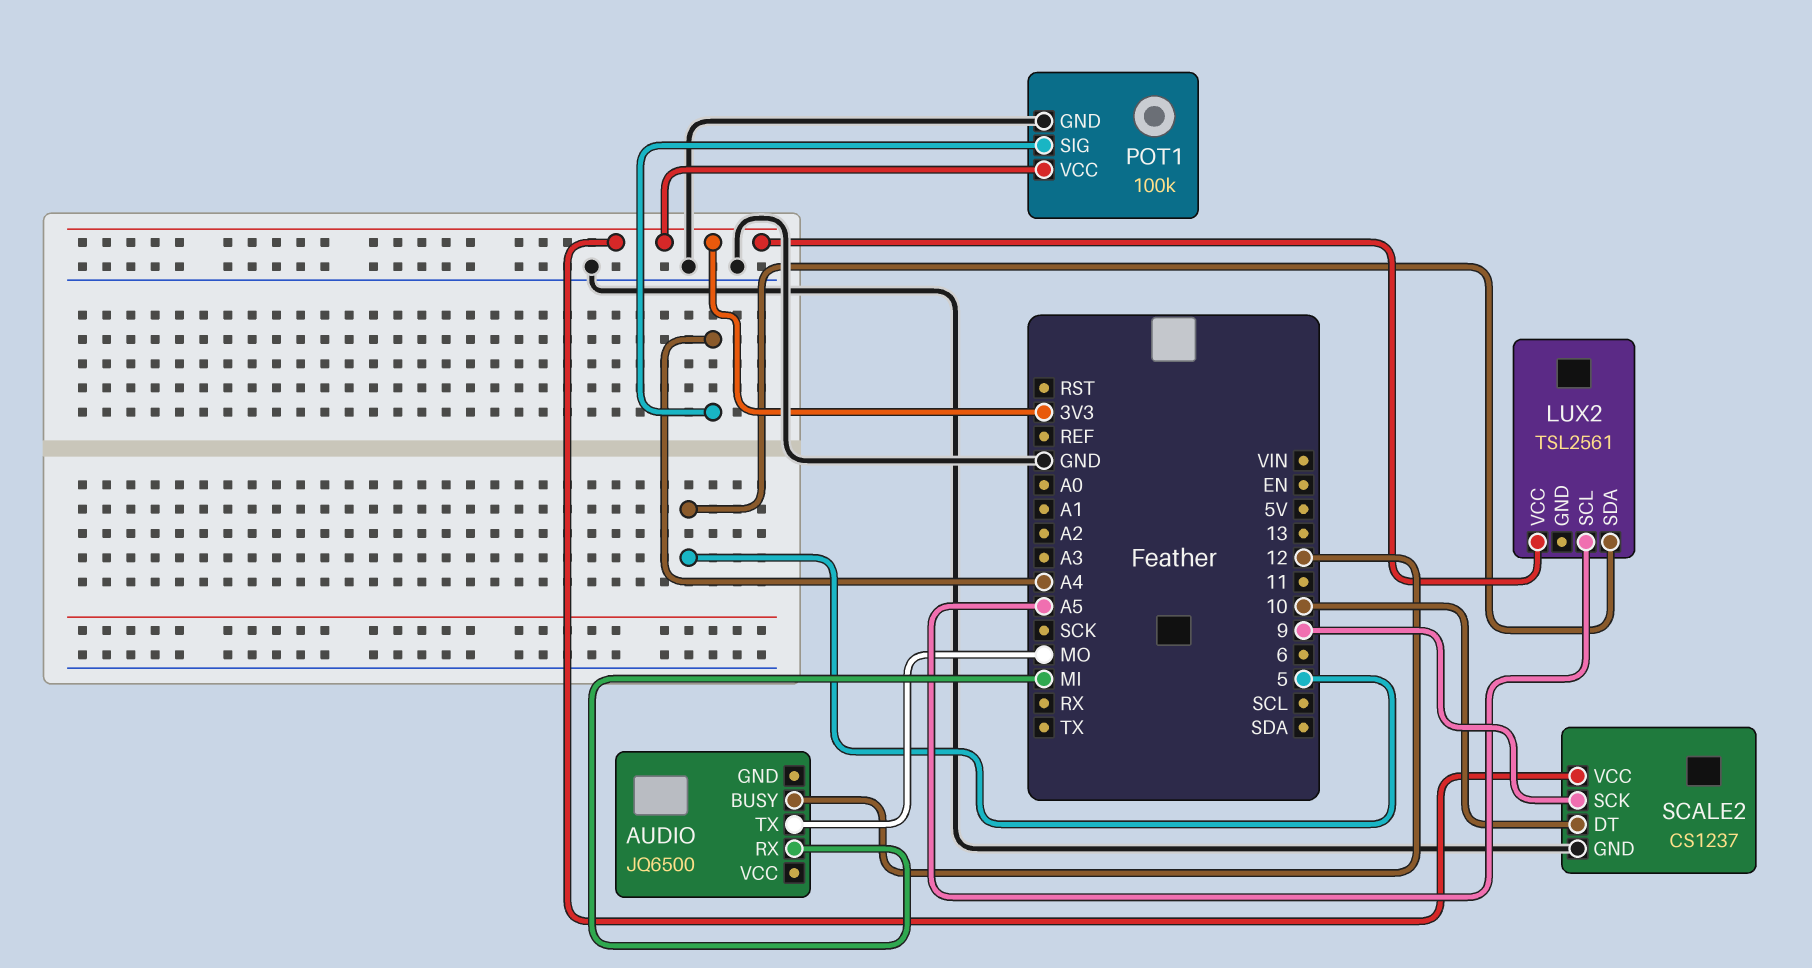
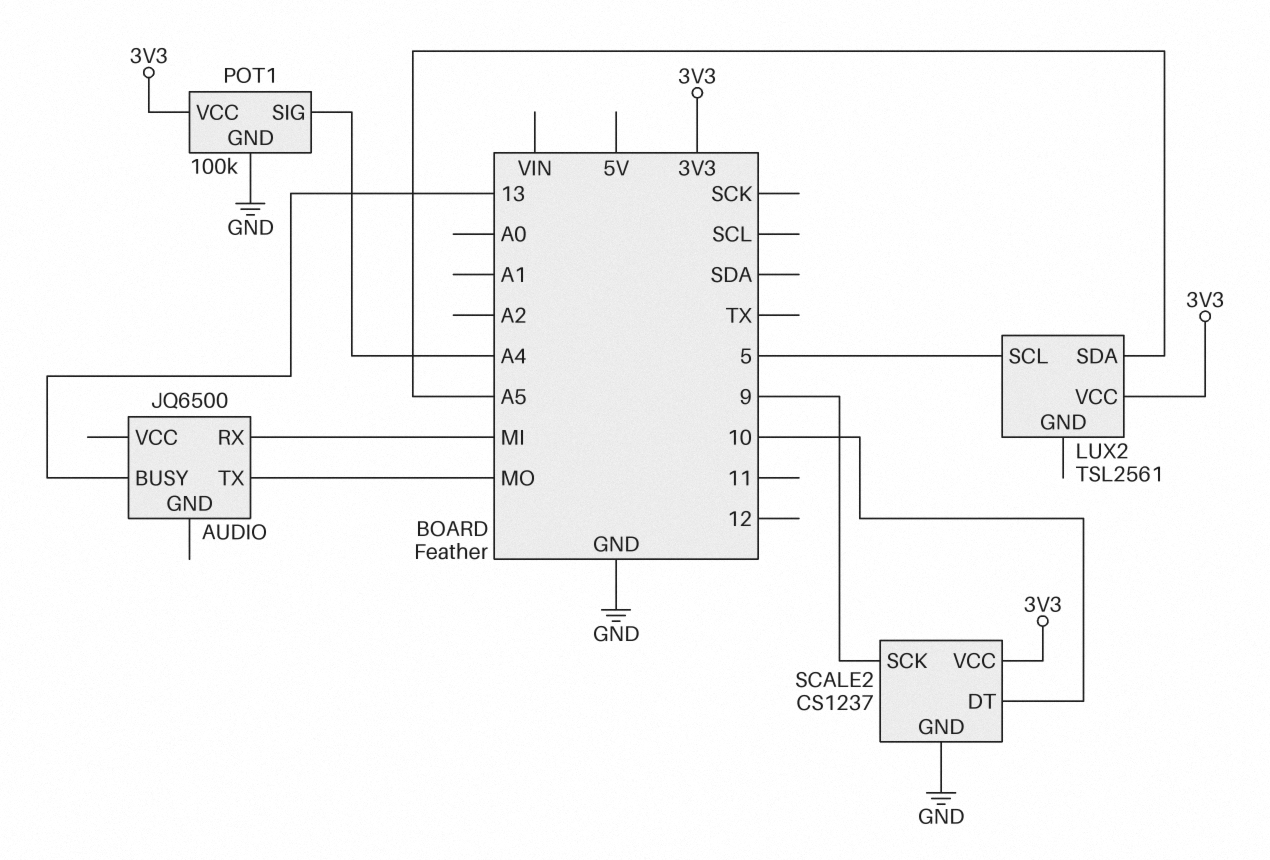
AUDIO pin BUSY: 12 -> 13
LUX2 pin SCL: A5 -> 5
LUX2 pin SDA: 5 -> A5

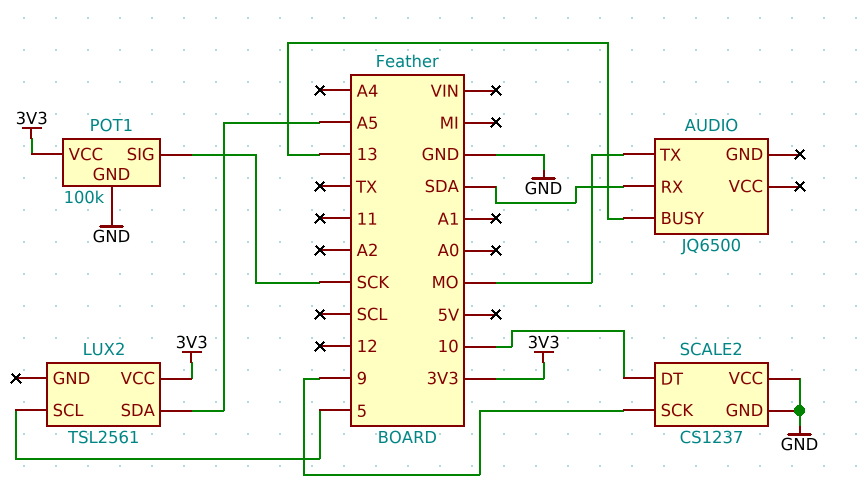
AUDIO pin RX: MI -> SDA
POT1 pin SIG: A4 -> SCK
SCALE2 pin VCC: 3V3 -> GND

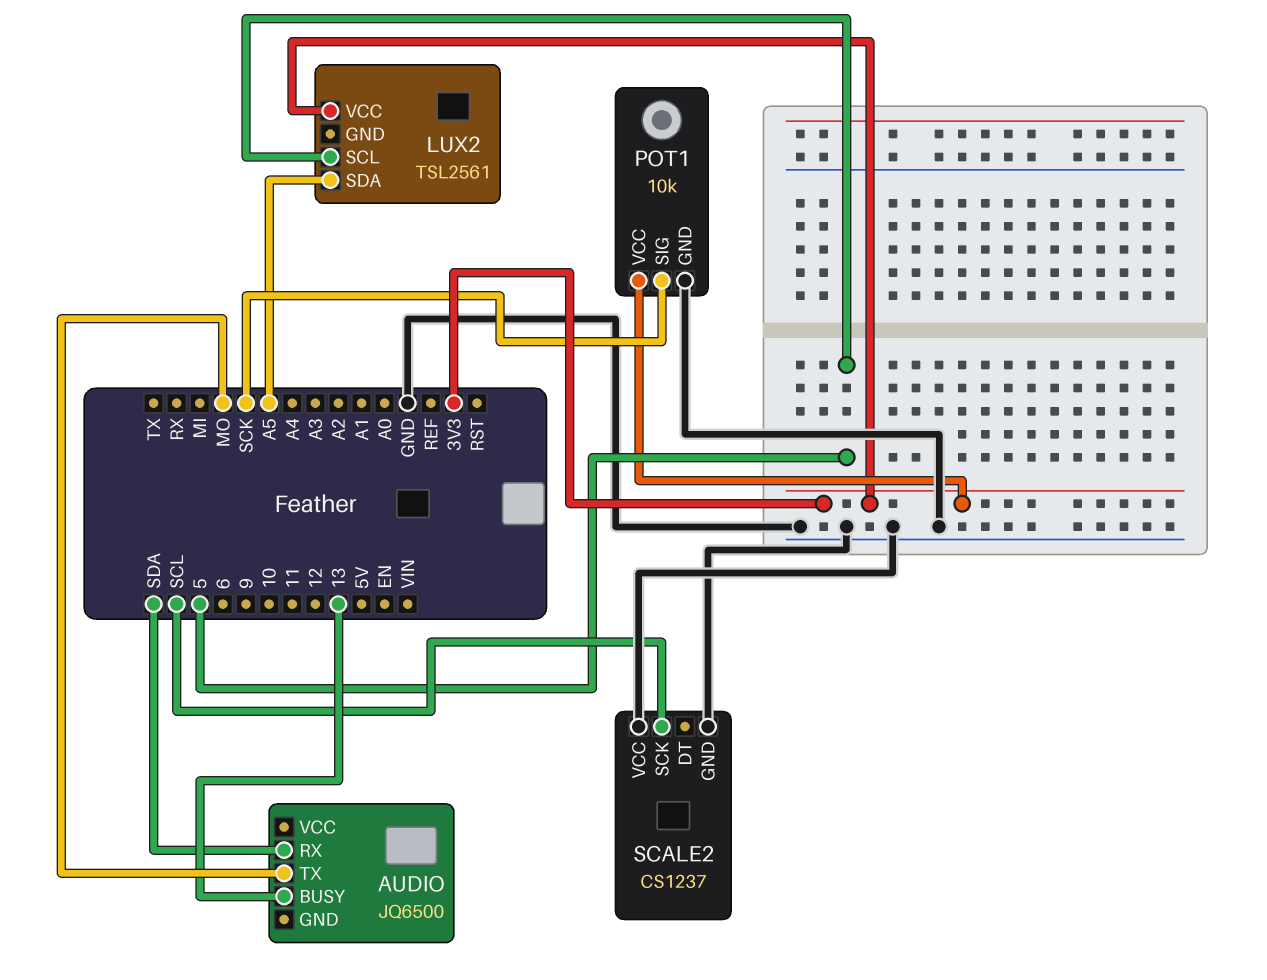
POT1: 100k -> 10k
SCALE2 pin DT: 10 -> none
SCALE2 pin SCK: 9 -> SCL

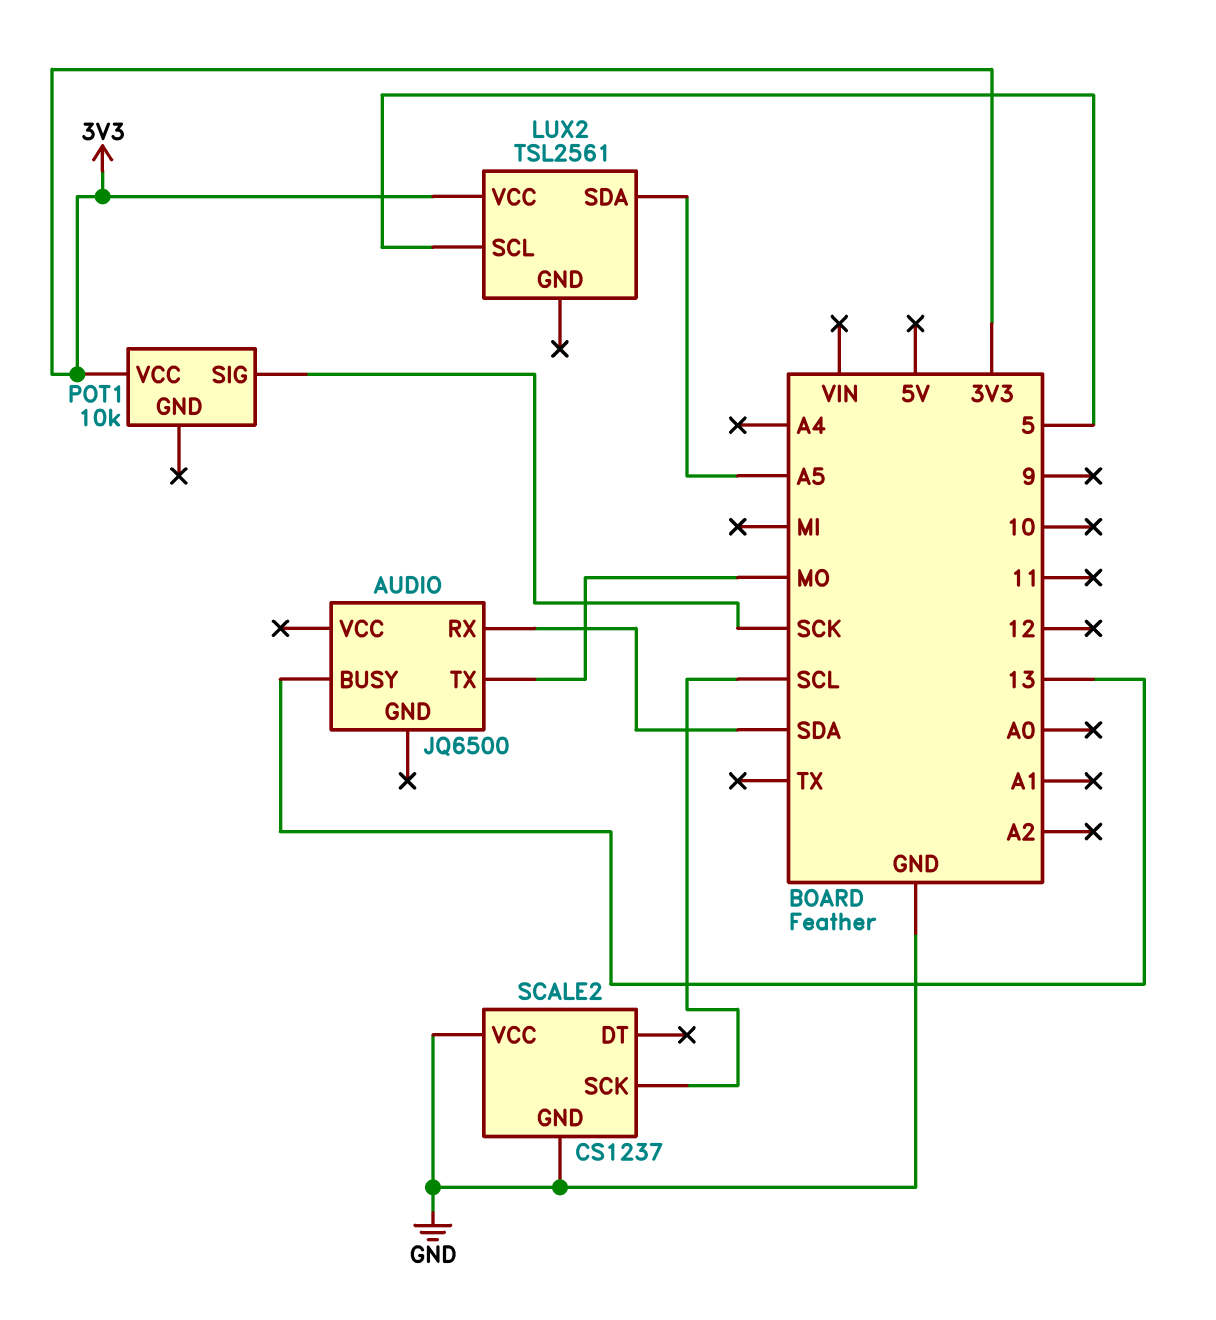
POT1 pin GND: GND -> none

